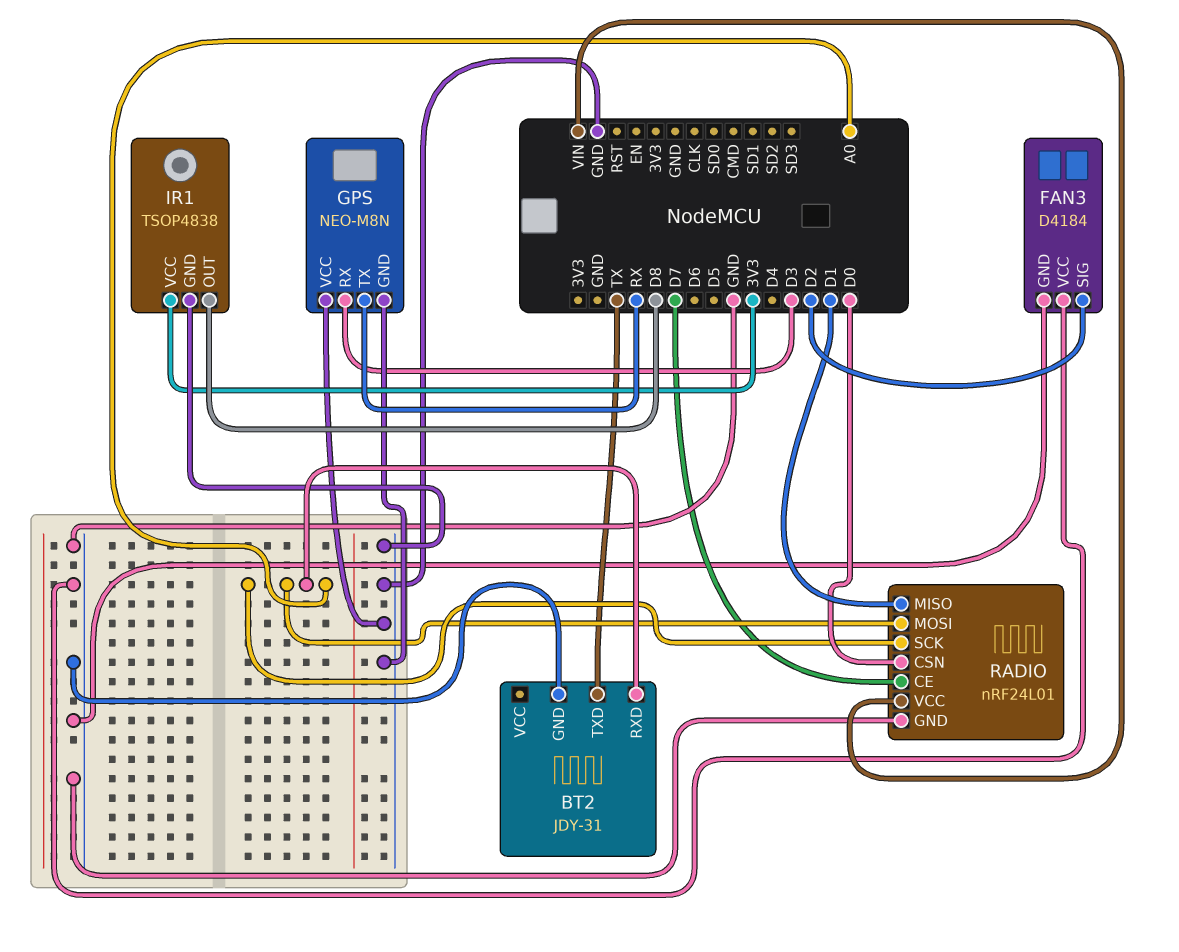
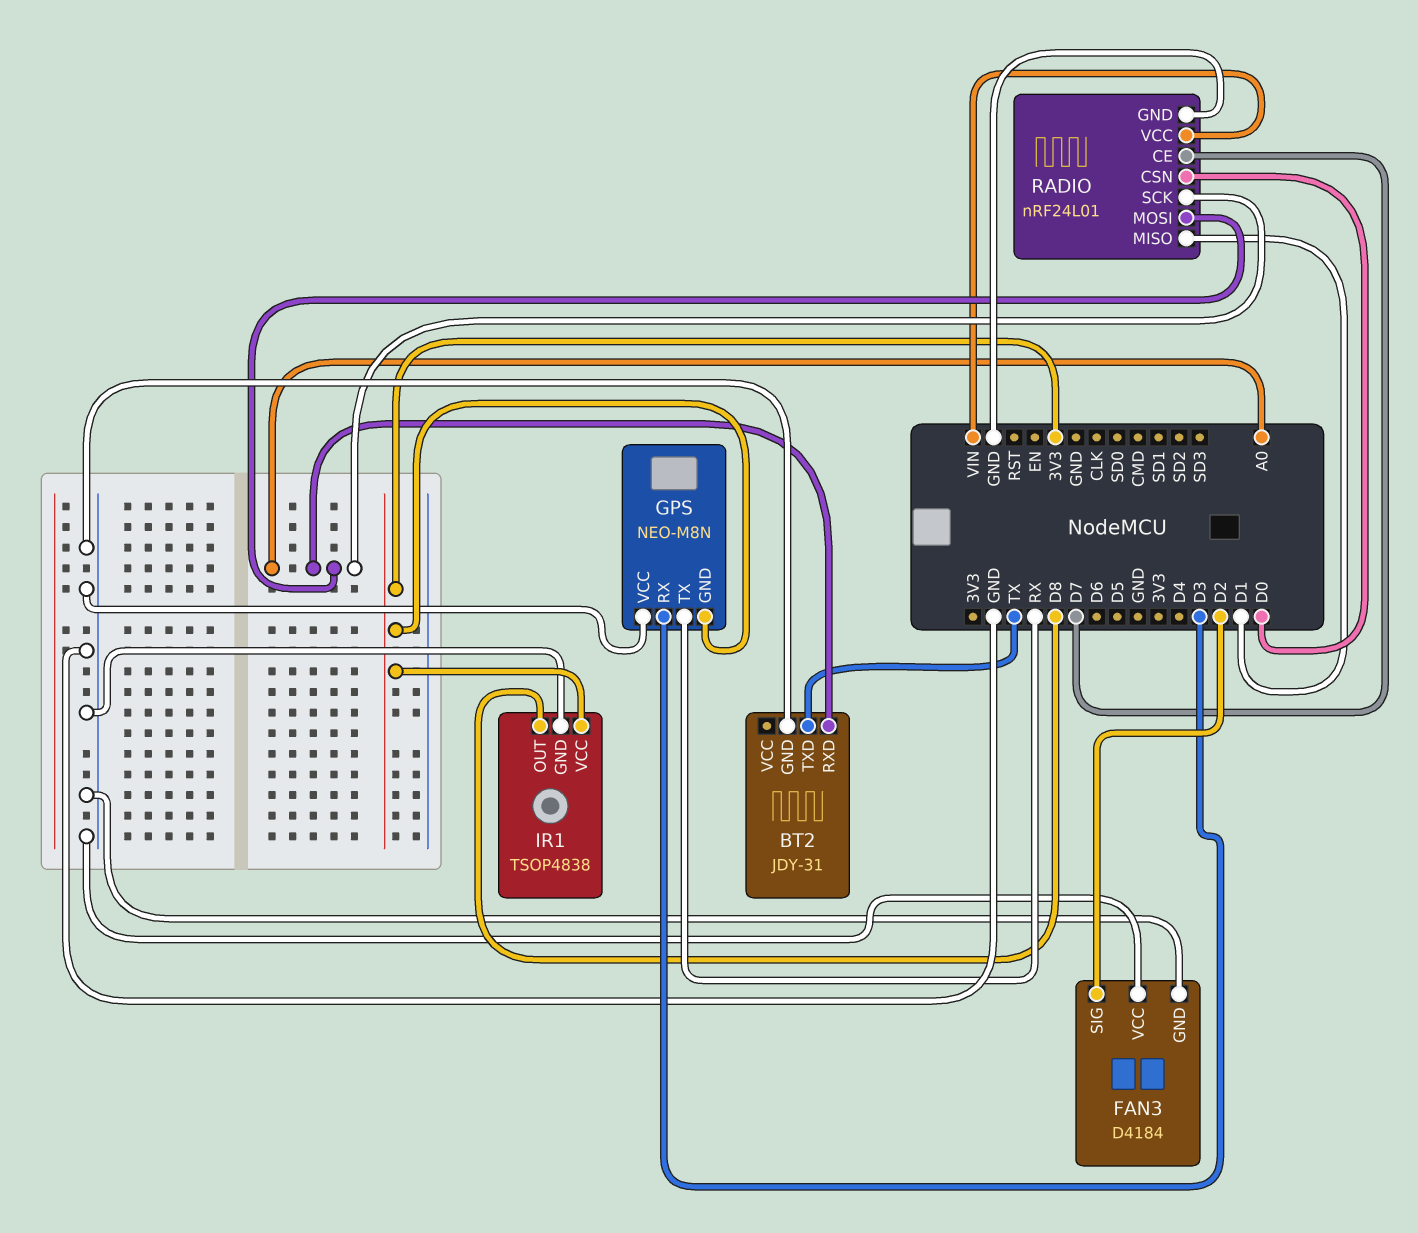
GPS pin GND: GND -> 3V3

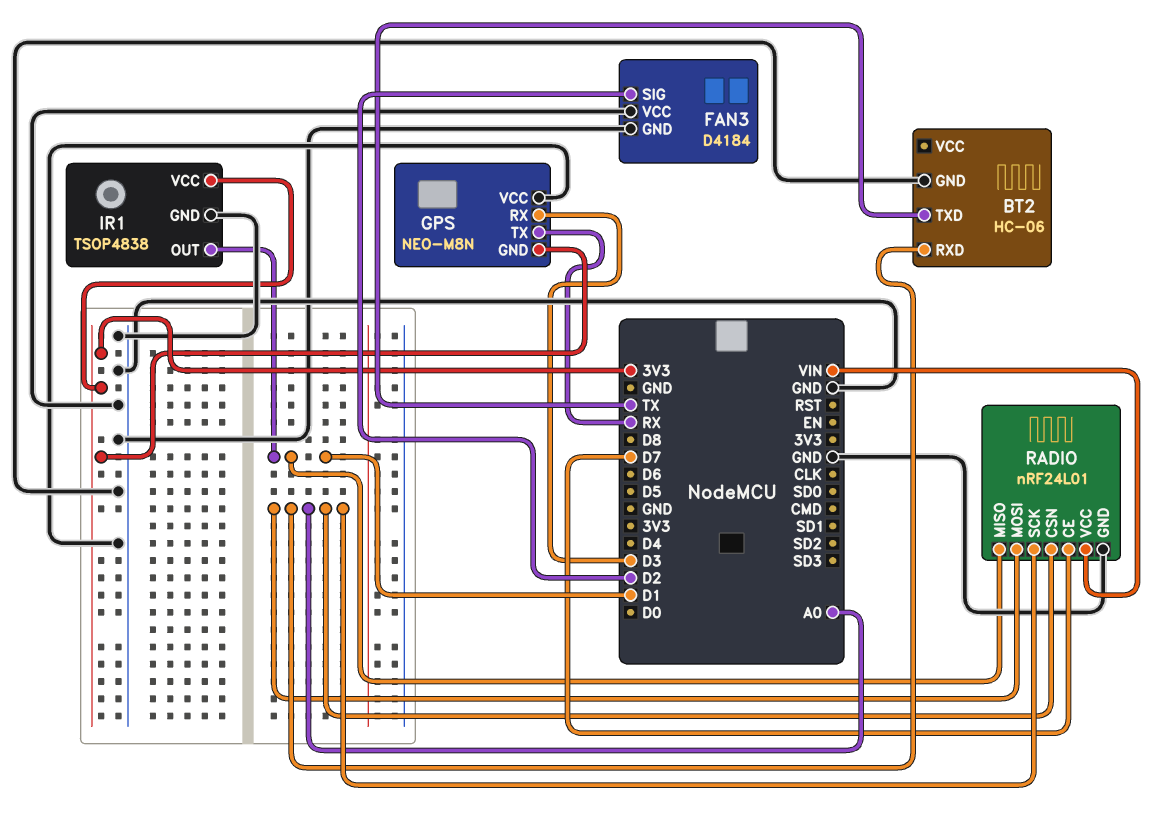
BT2: JDY-31 -> HC-06
IR1 pin OUT: D8 -> D1
RADIO pin CSN: D0 -> A0

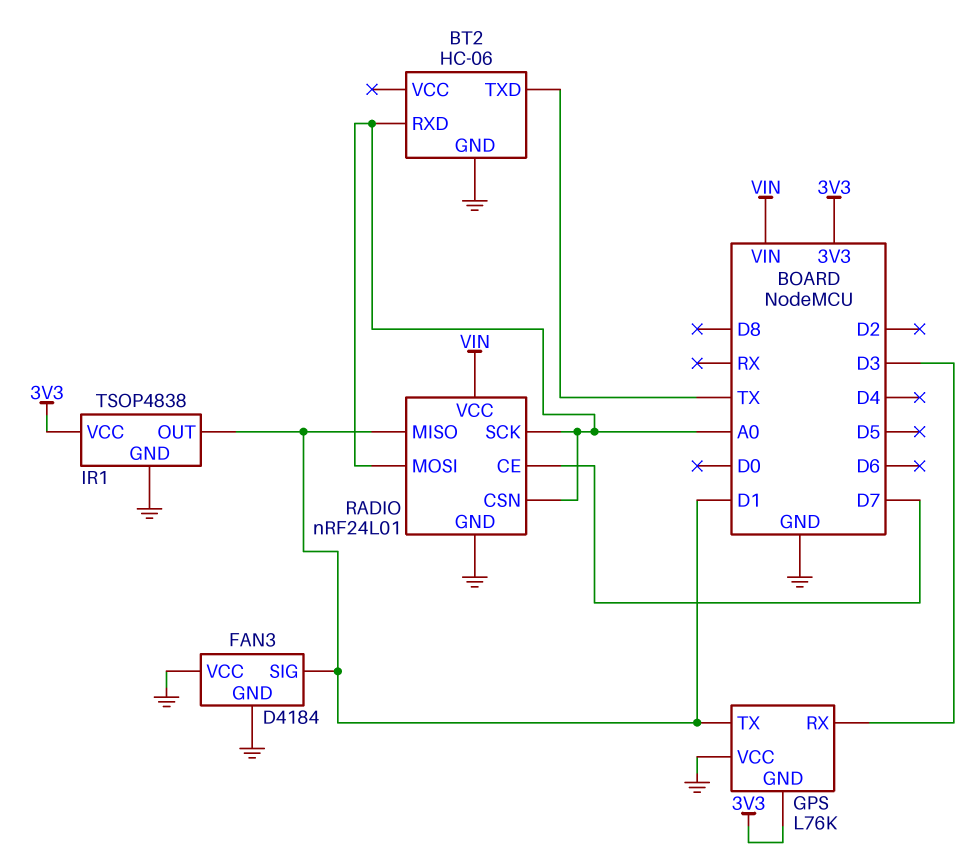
FAN3 pin SIG: D2 -> D1
GPS: NEO-M8N -> L76K
GPS pin TX: RX -> D1

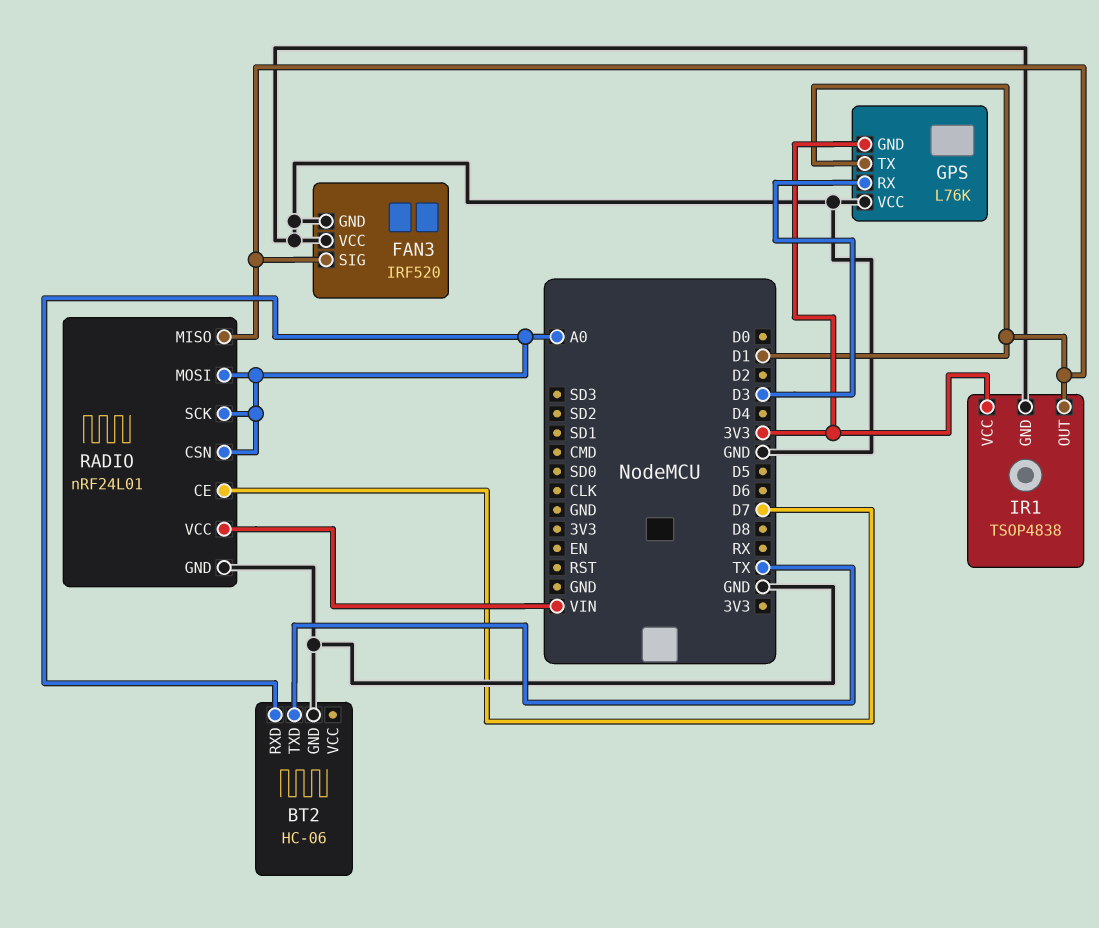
FAN3: D4184 -> IRF520

